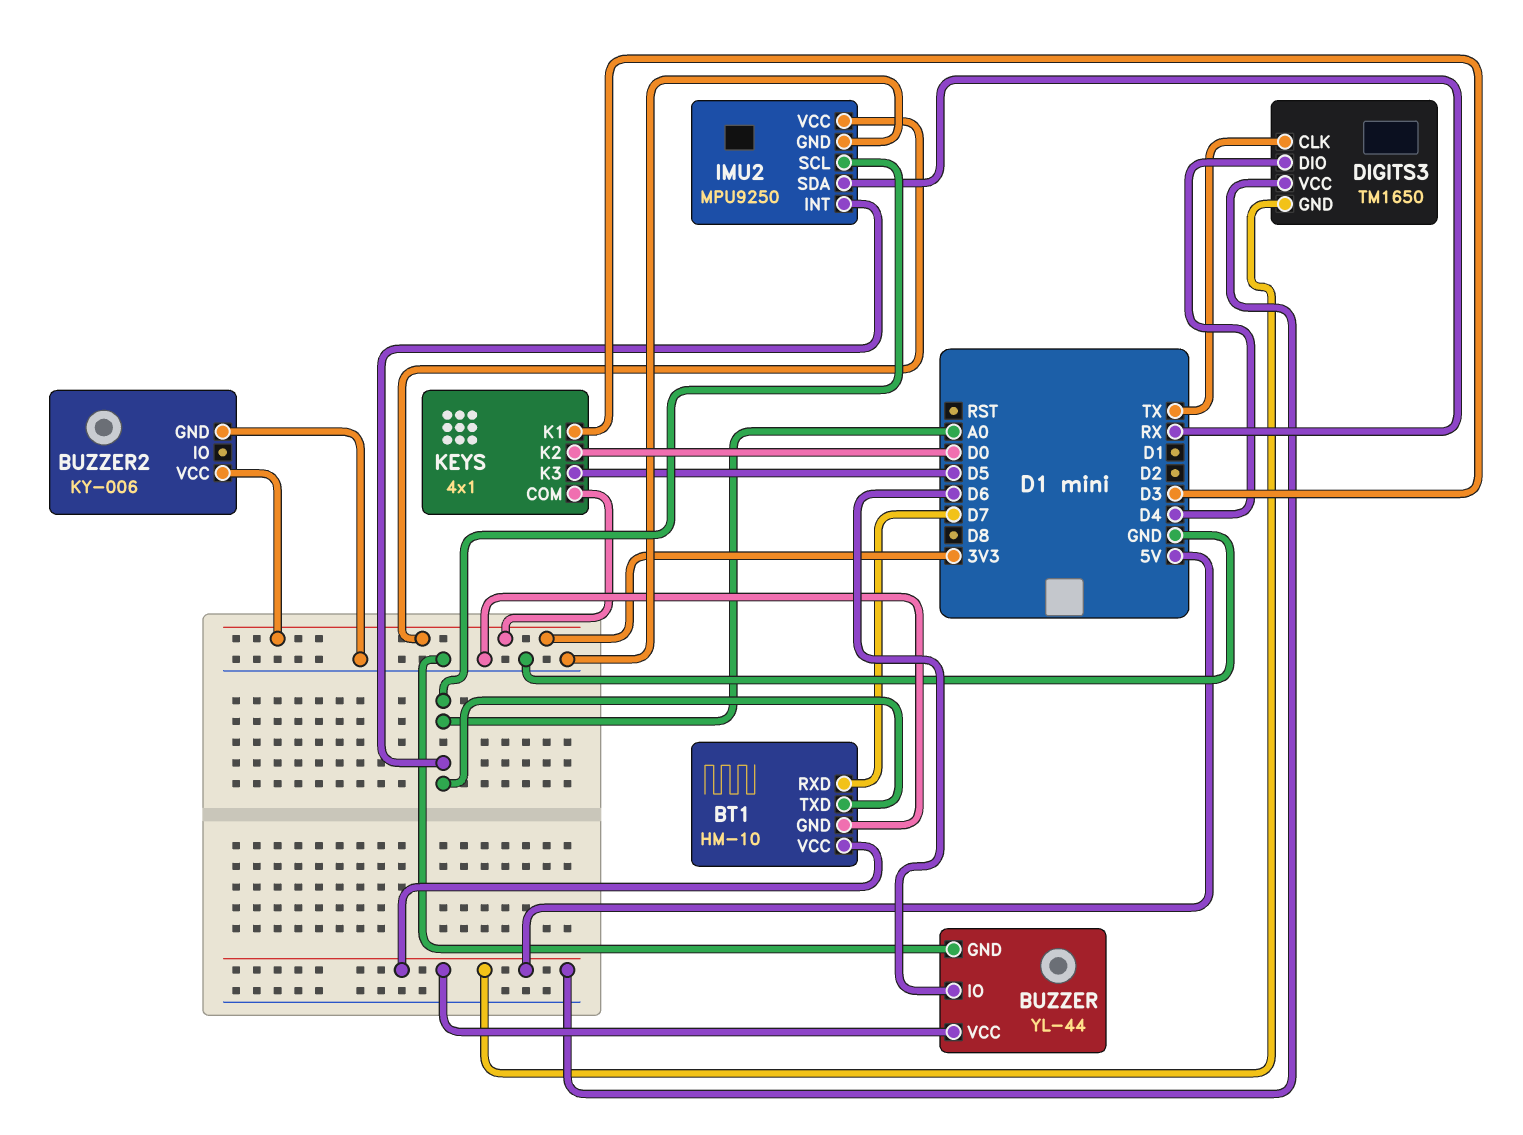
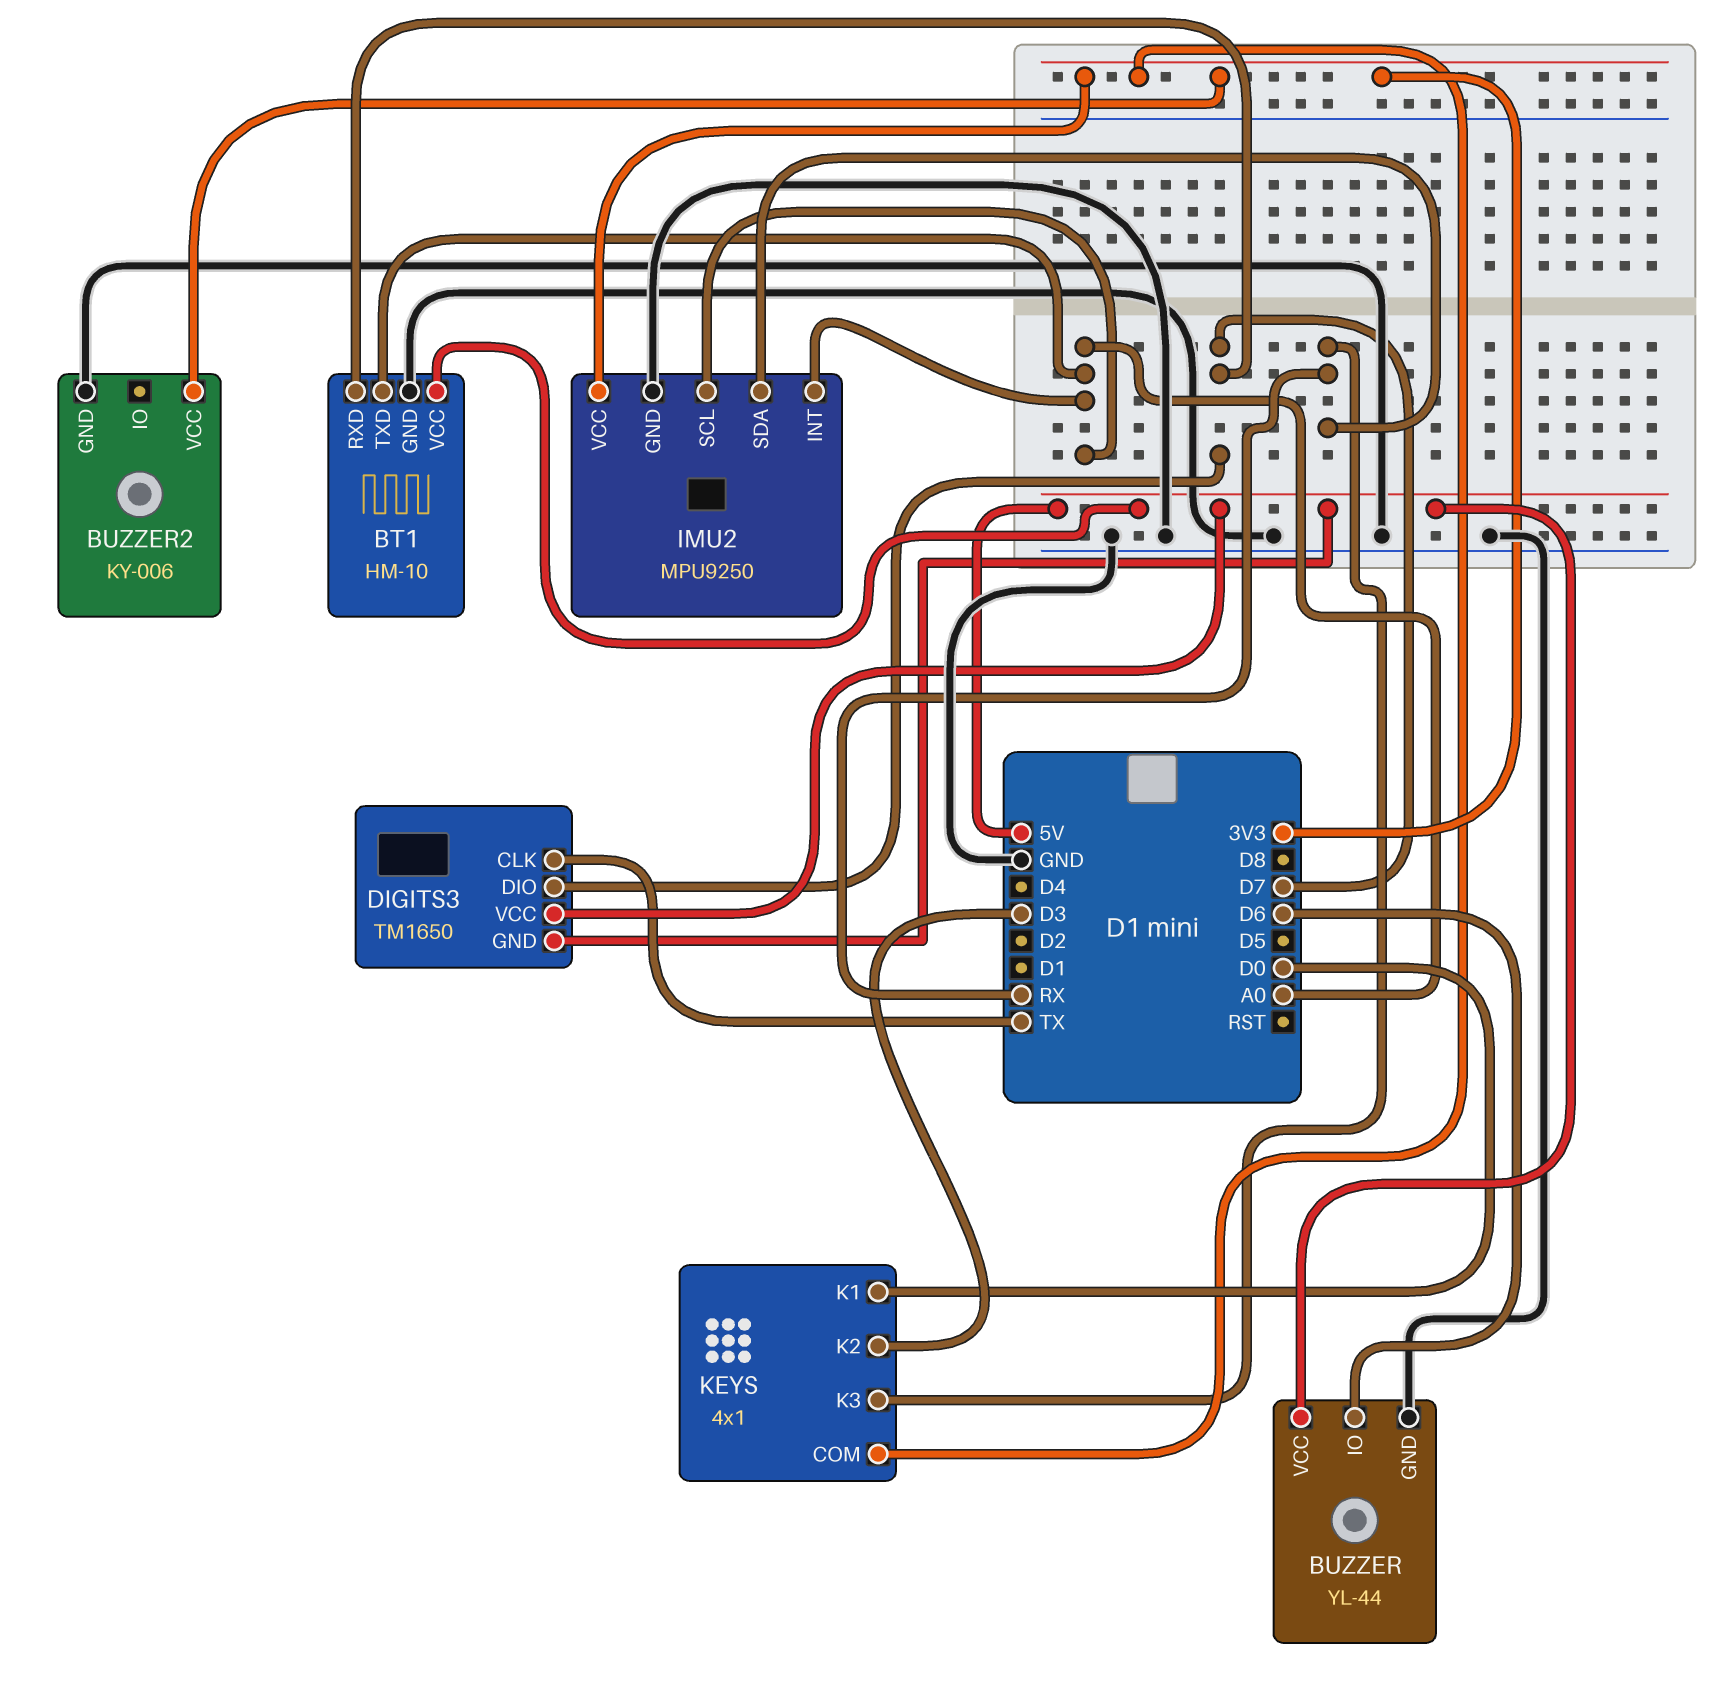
DIGITS3 pin DIO: D4 -> D7
KEYS pin K1: D3 -> D0
KEYS pin K2: D0 -> D3
KEYS pin K3: D5 -> RX

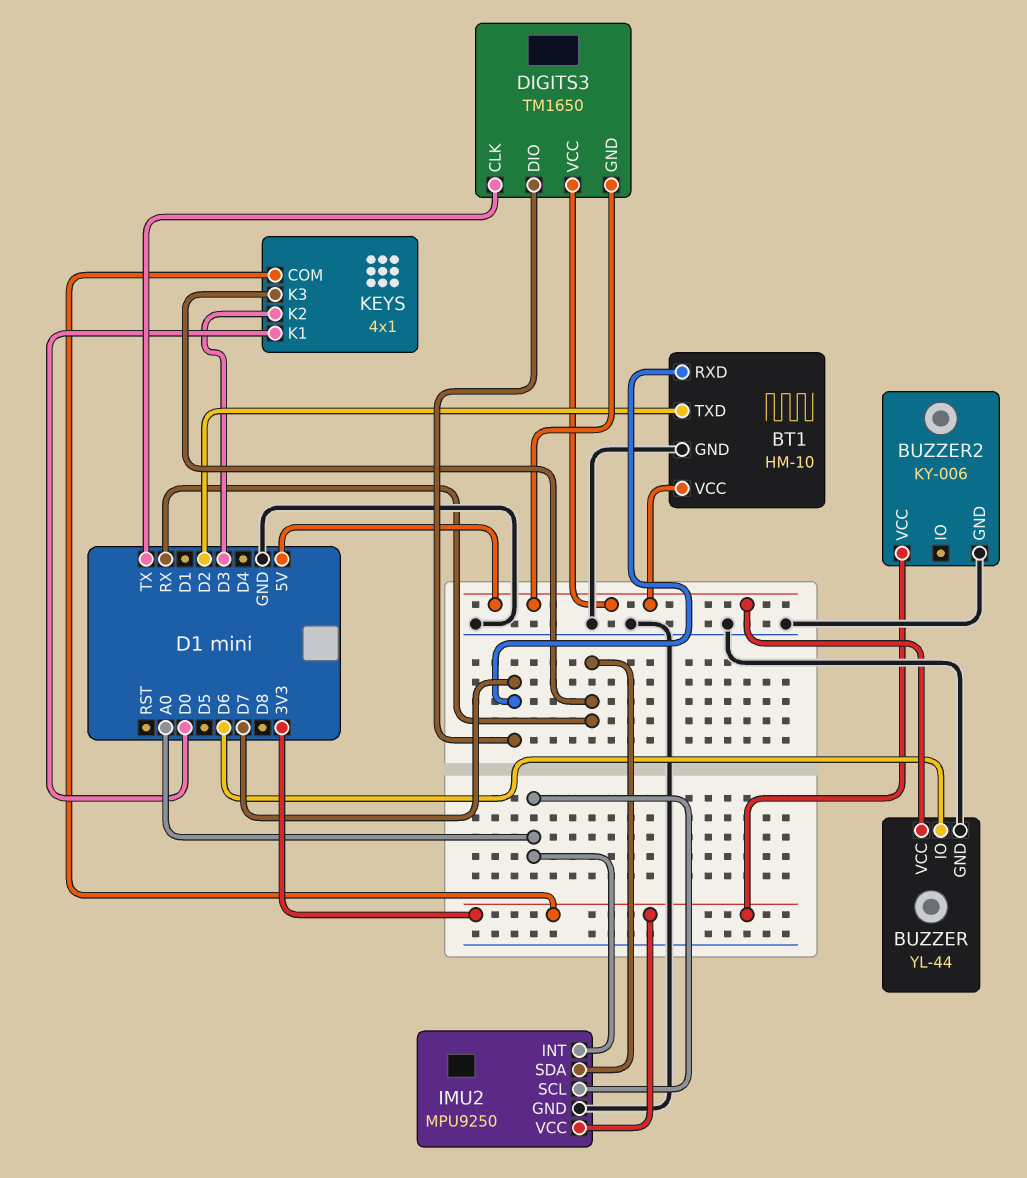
BT1 pin TXD: A0 -> D2

